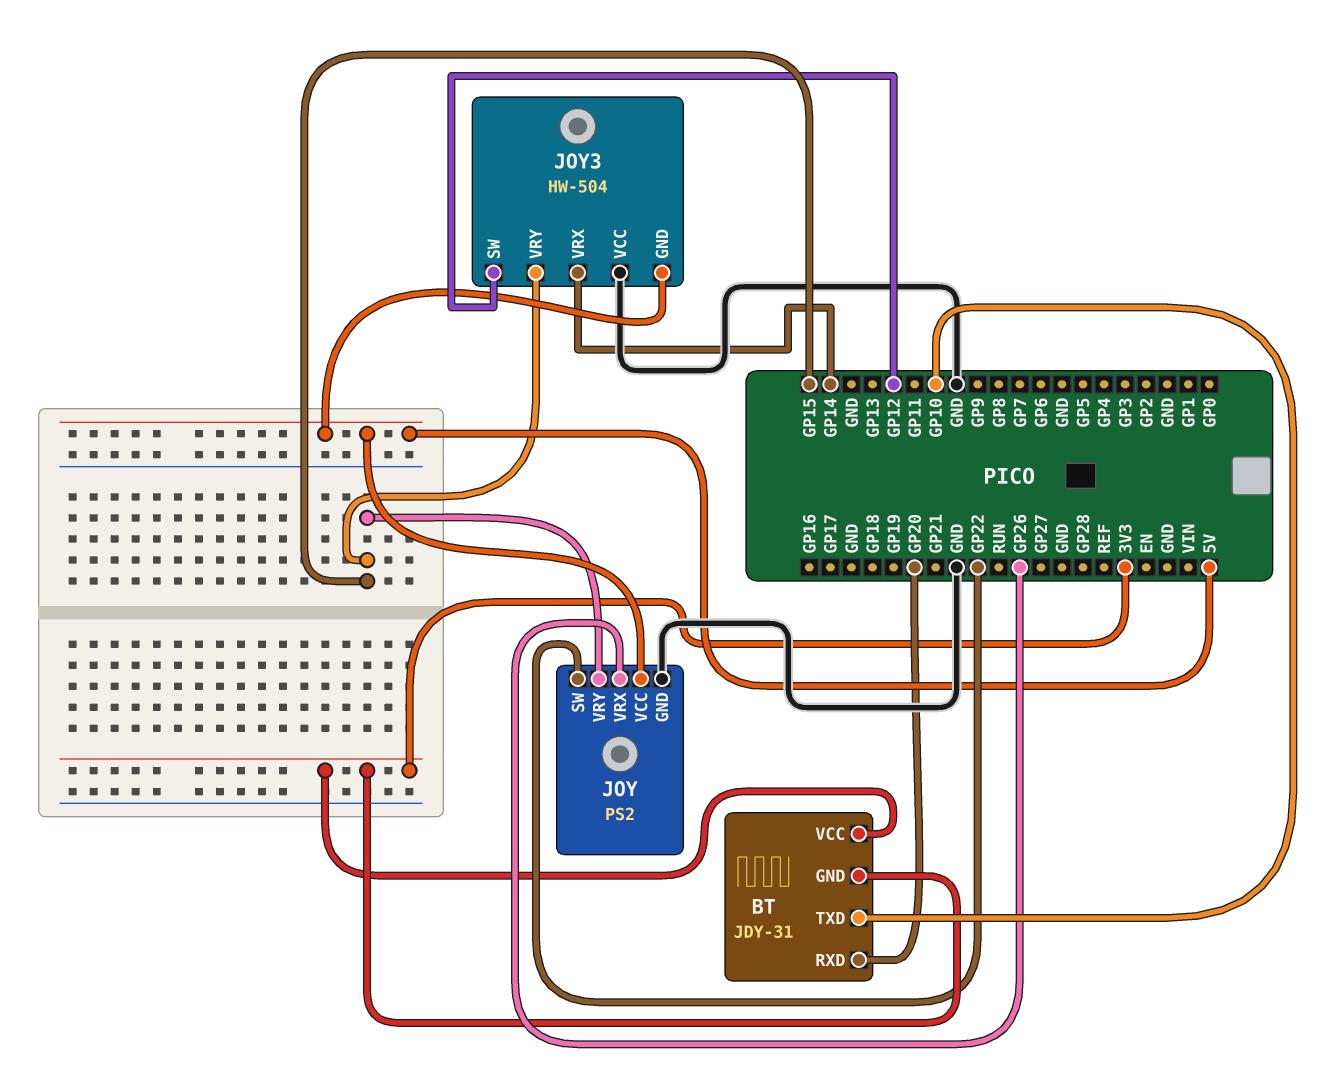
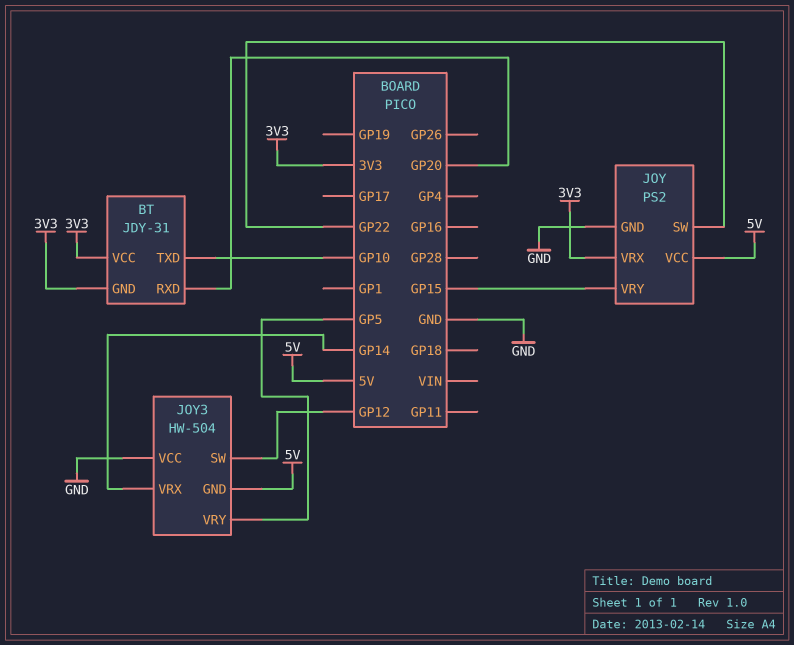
JOY pin VRX: GP26 -> 3V3
JOY3 pin VRY: GP15 -> GP5

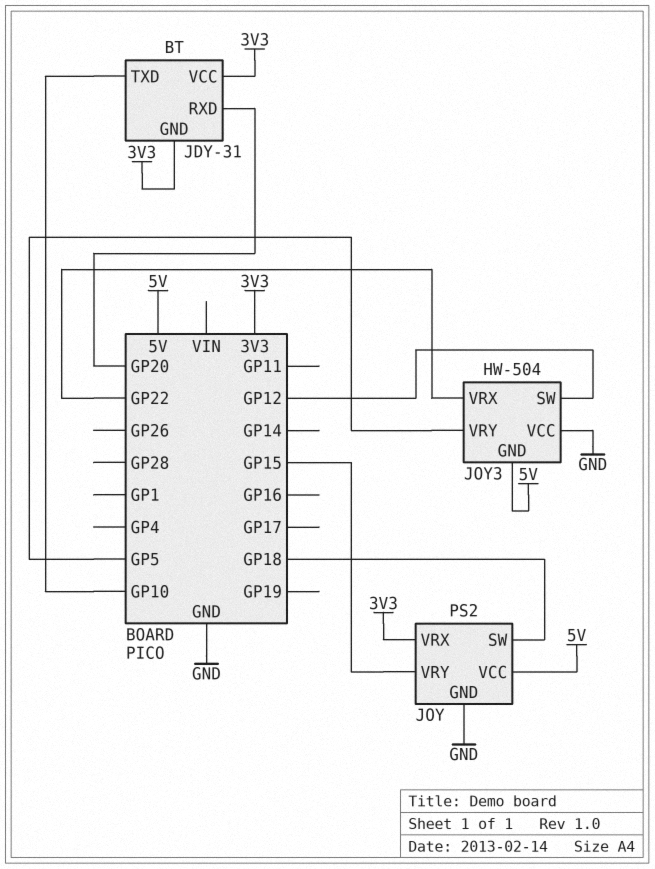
JOY pin SW: GP22 -> GP18
JOY3 pin VRX: GP14 -> GP22

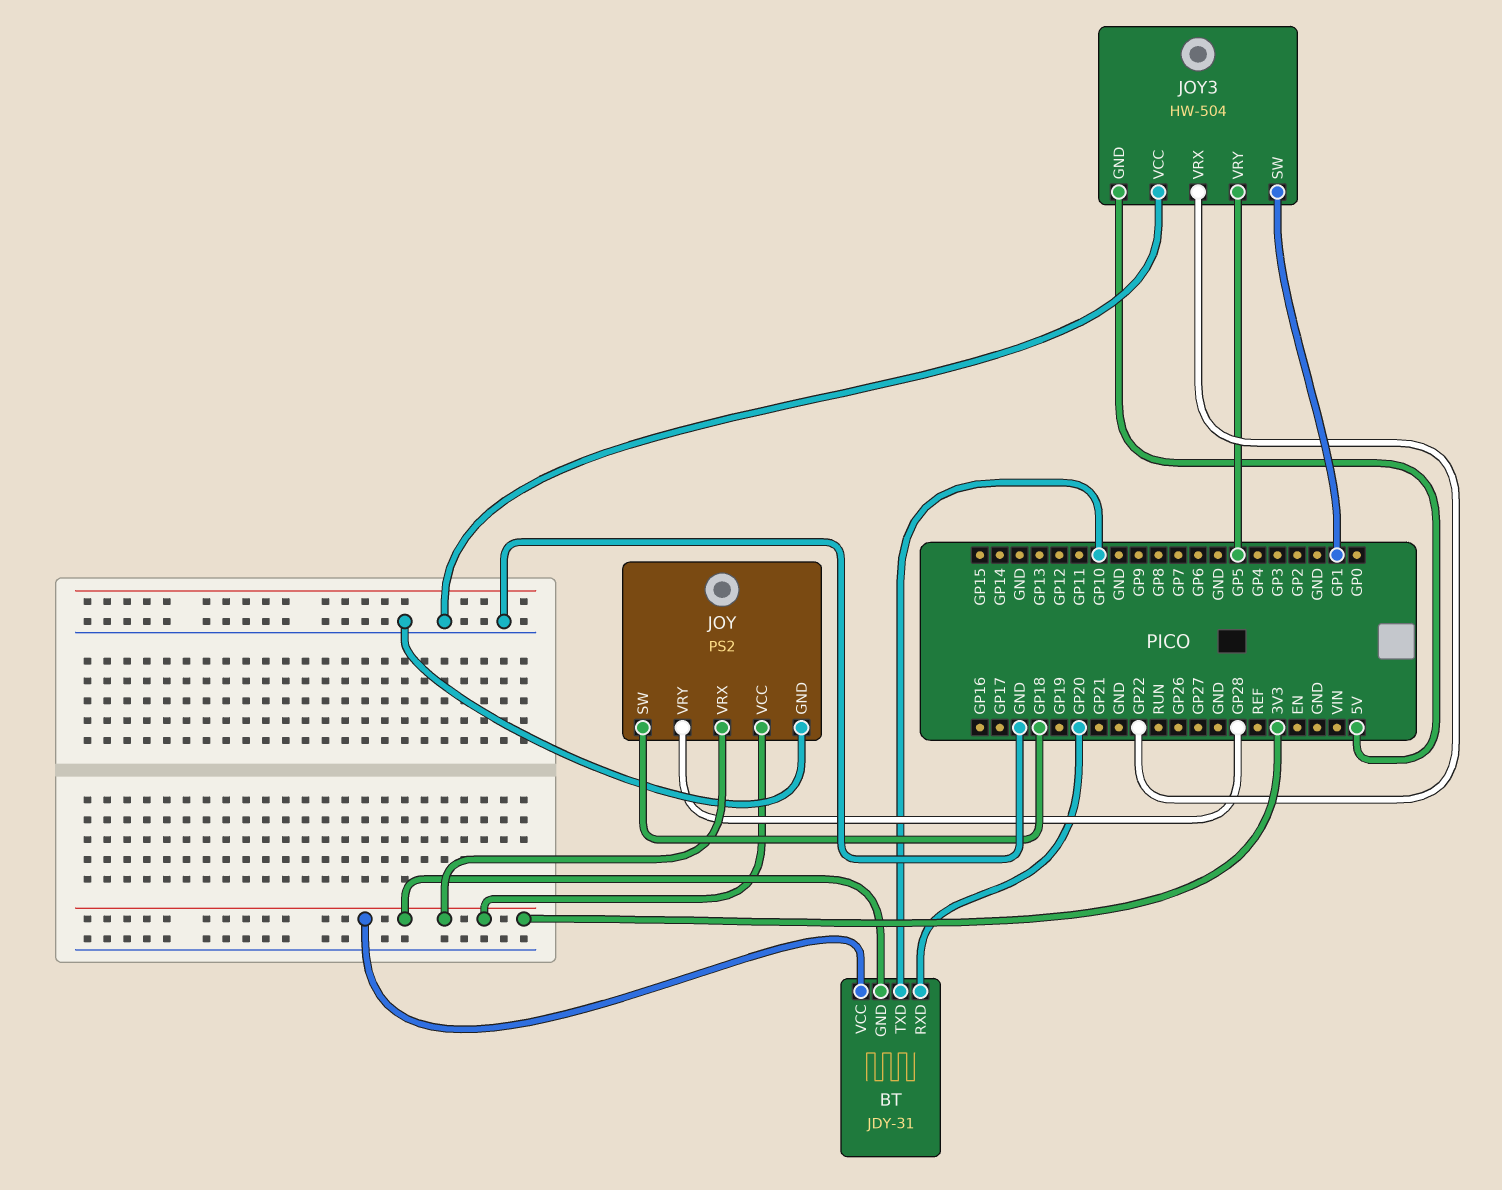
JOY pin VCC: 5V -> 3V3
JOY pin VRY: GP15 -> GP28
JOY3 pin SW: GP12 -> GP1

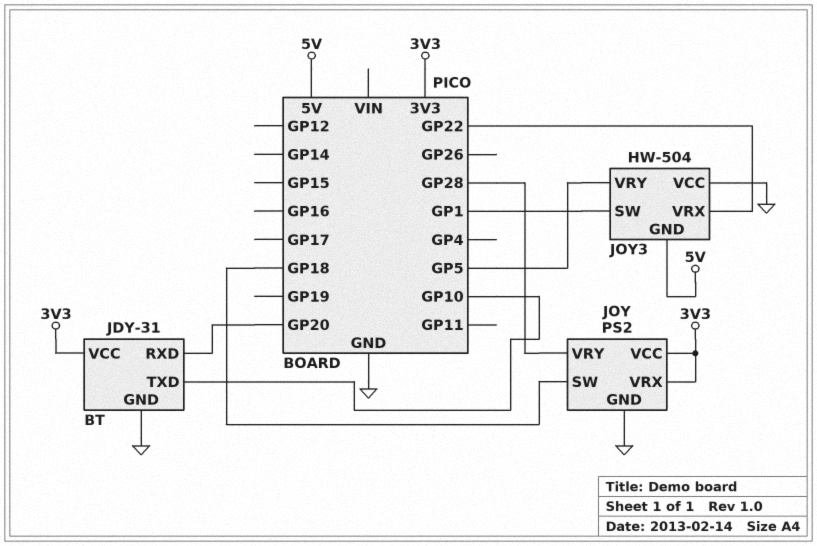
BT pin GND: 3V3 -> GND

